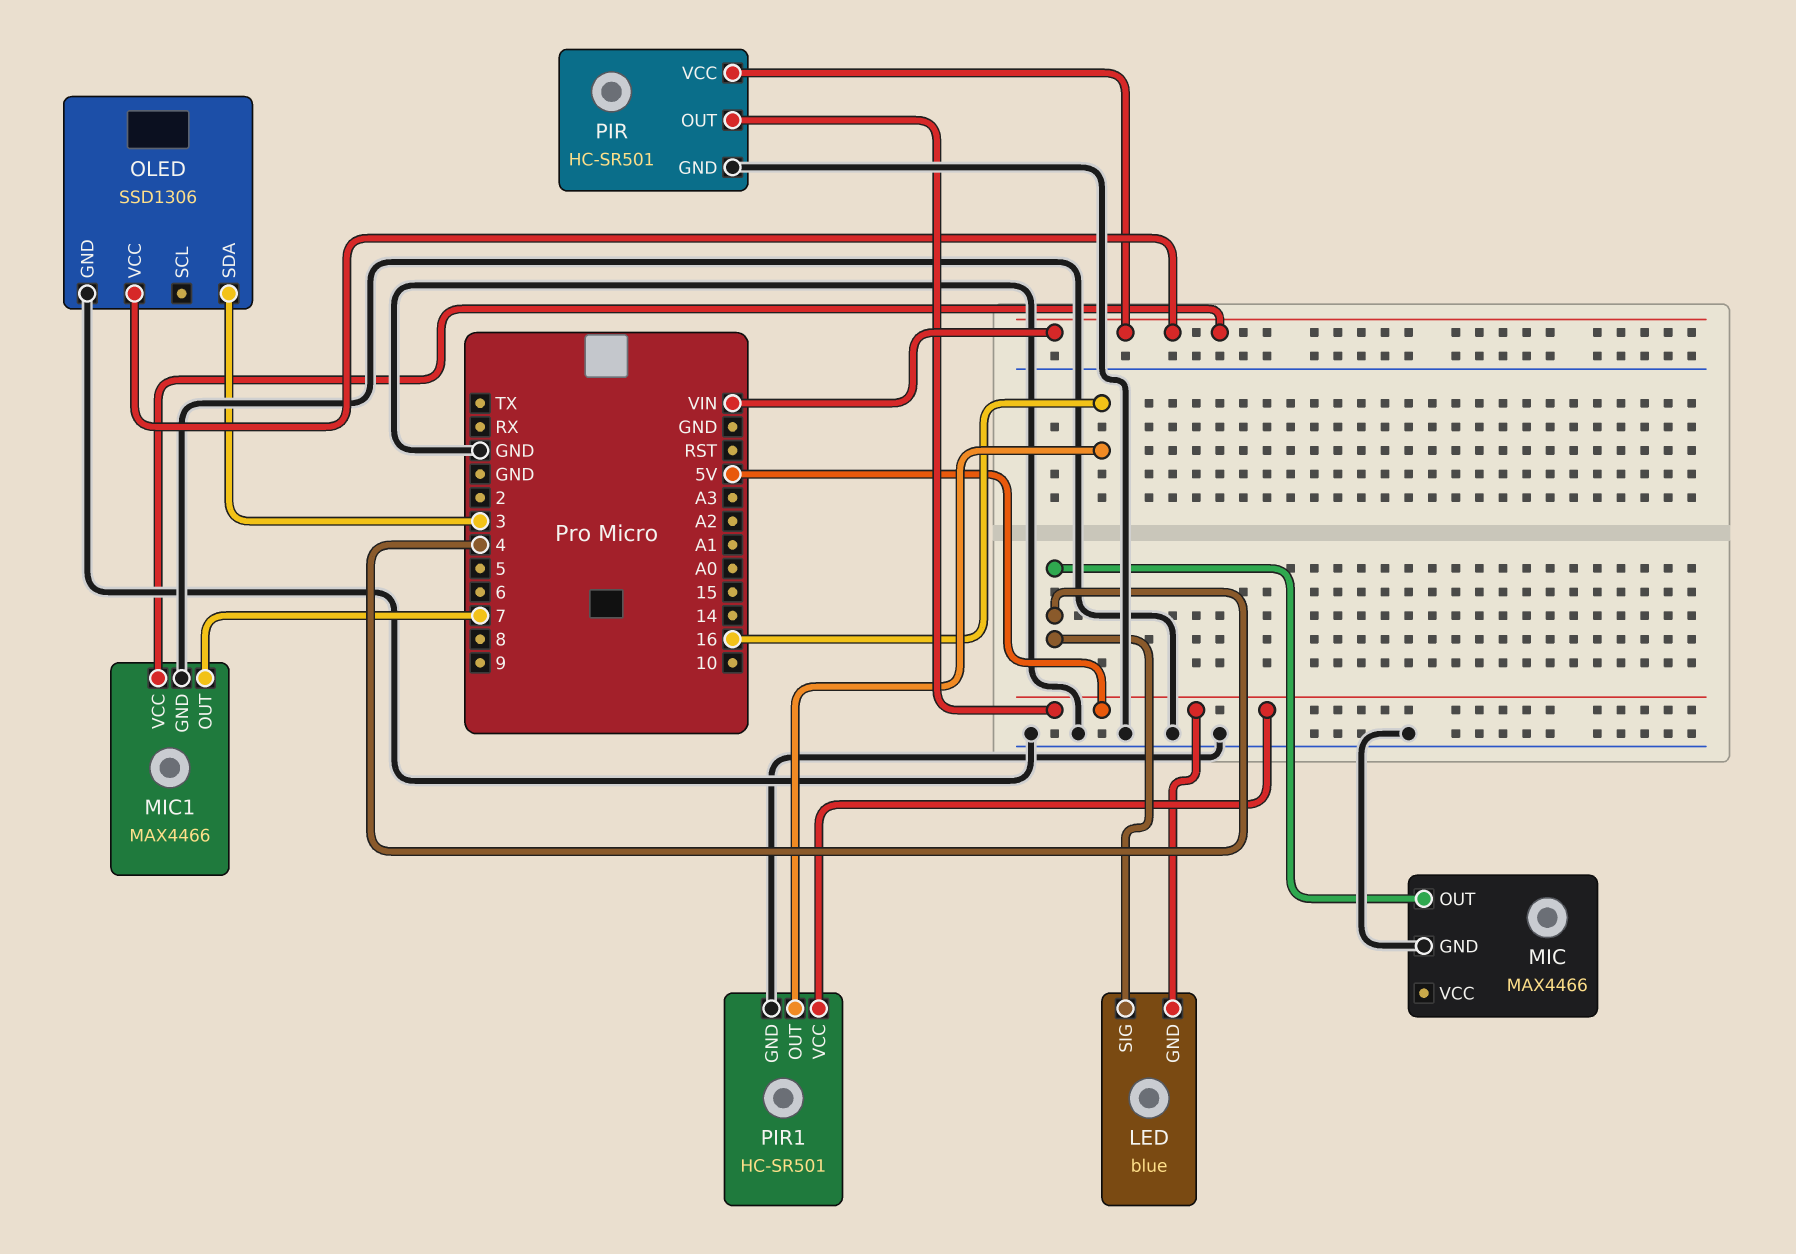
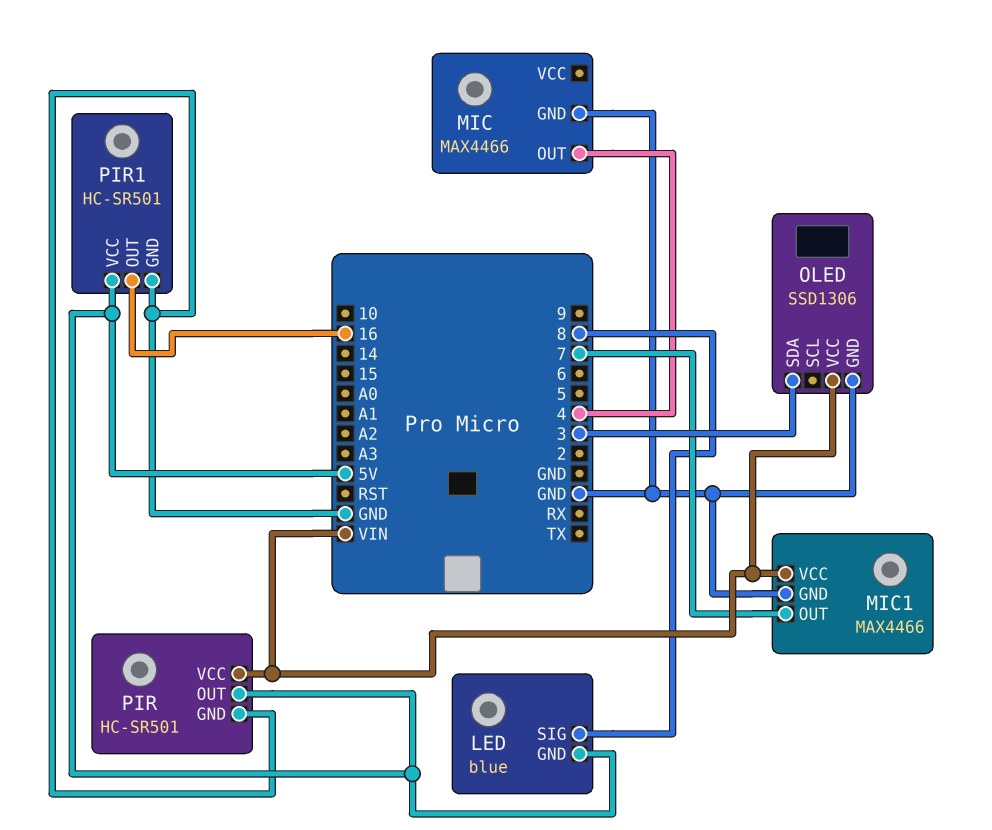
LED pin SIG: 4 -> 8

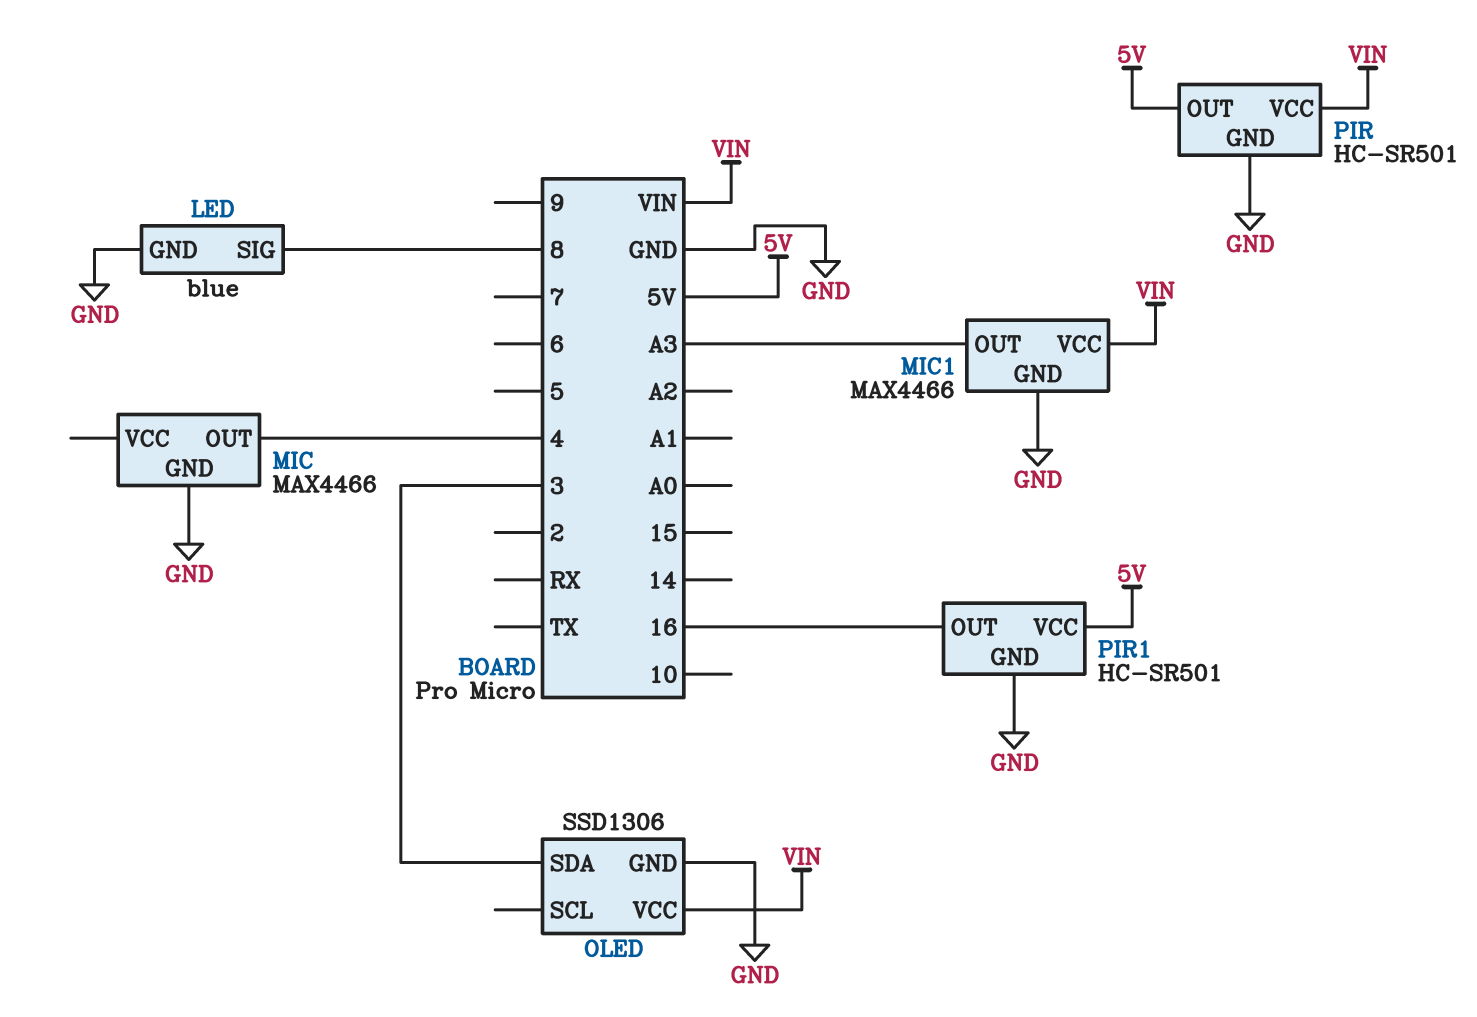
LED pin GND: 5V -> GND
MIC1 pin OUT: 7 -> A3

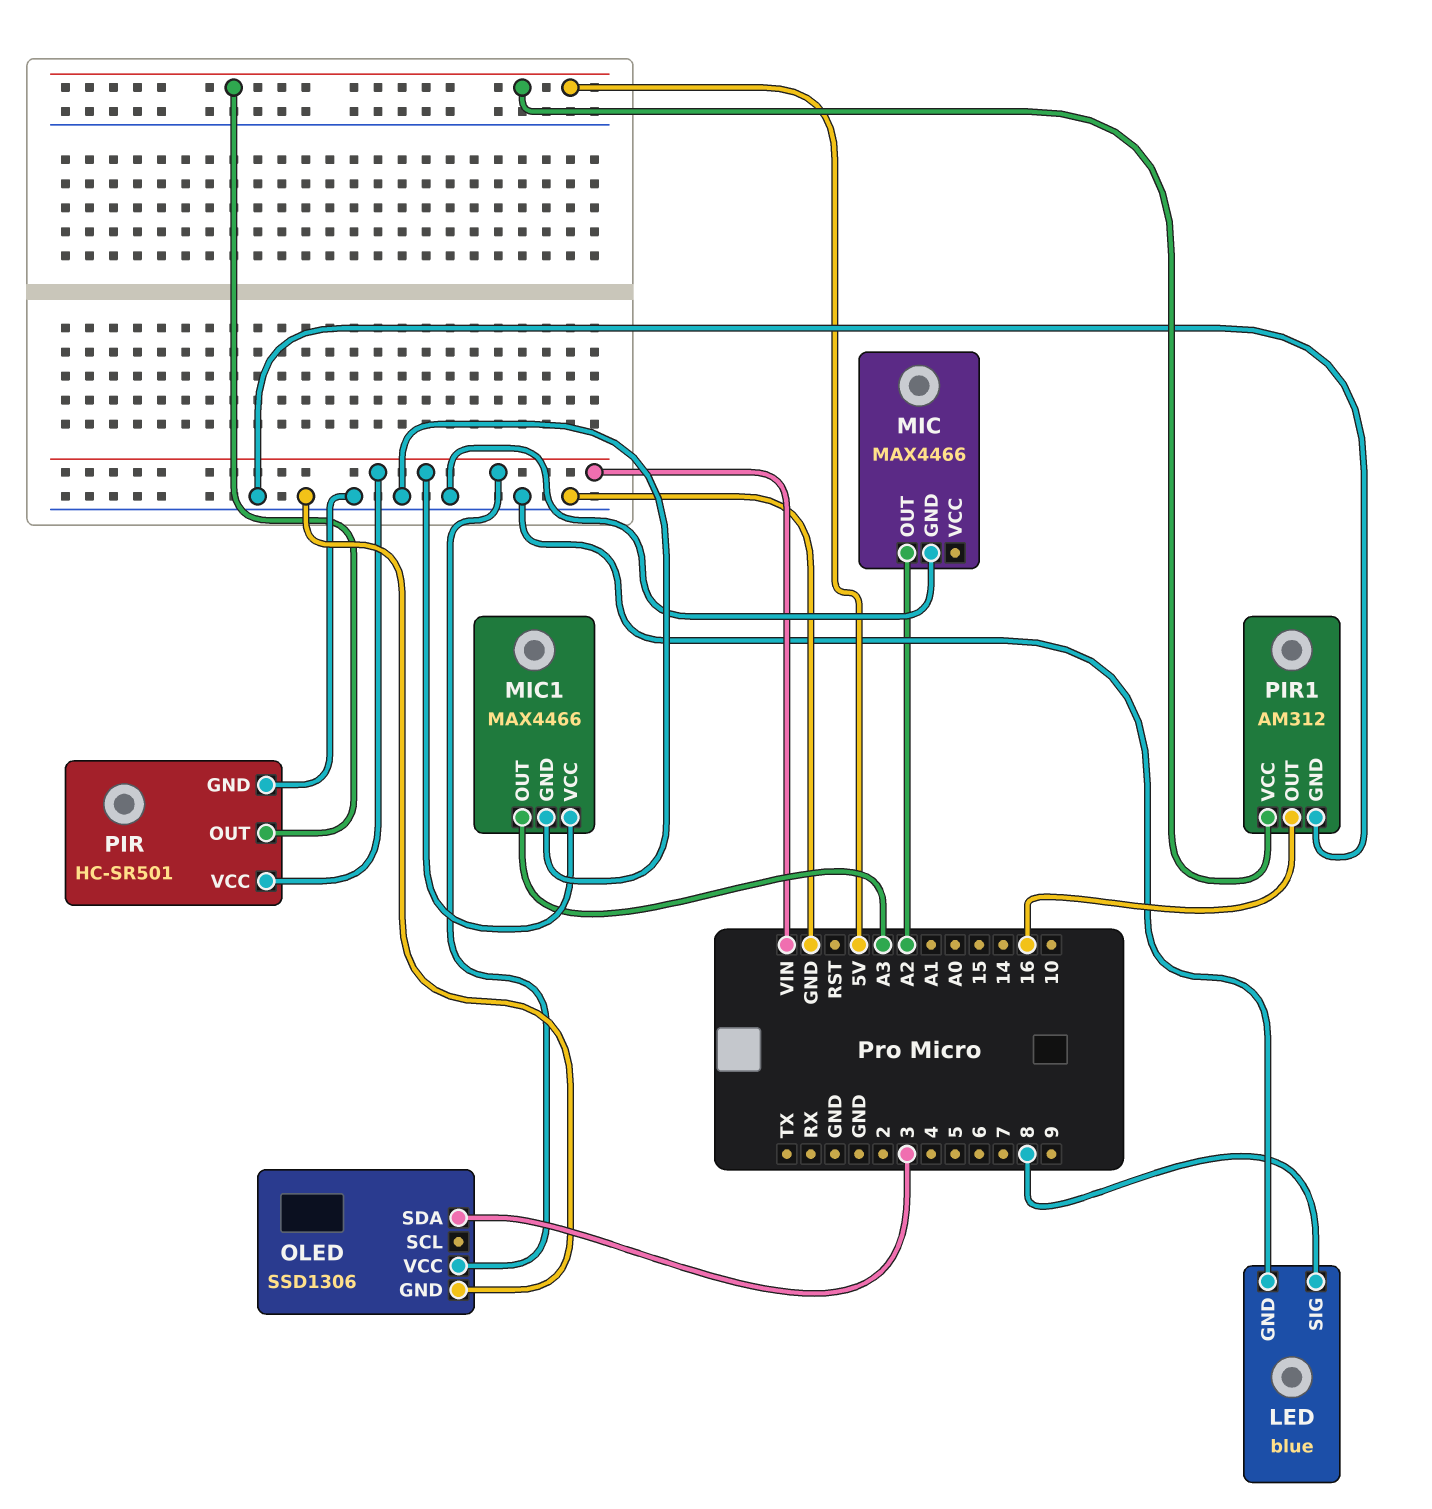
MIC pin OUT: 4 -> A2
PIR1: HC-SR501 -> AM312

